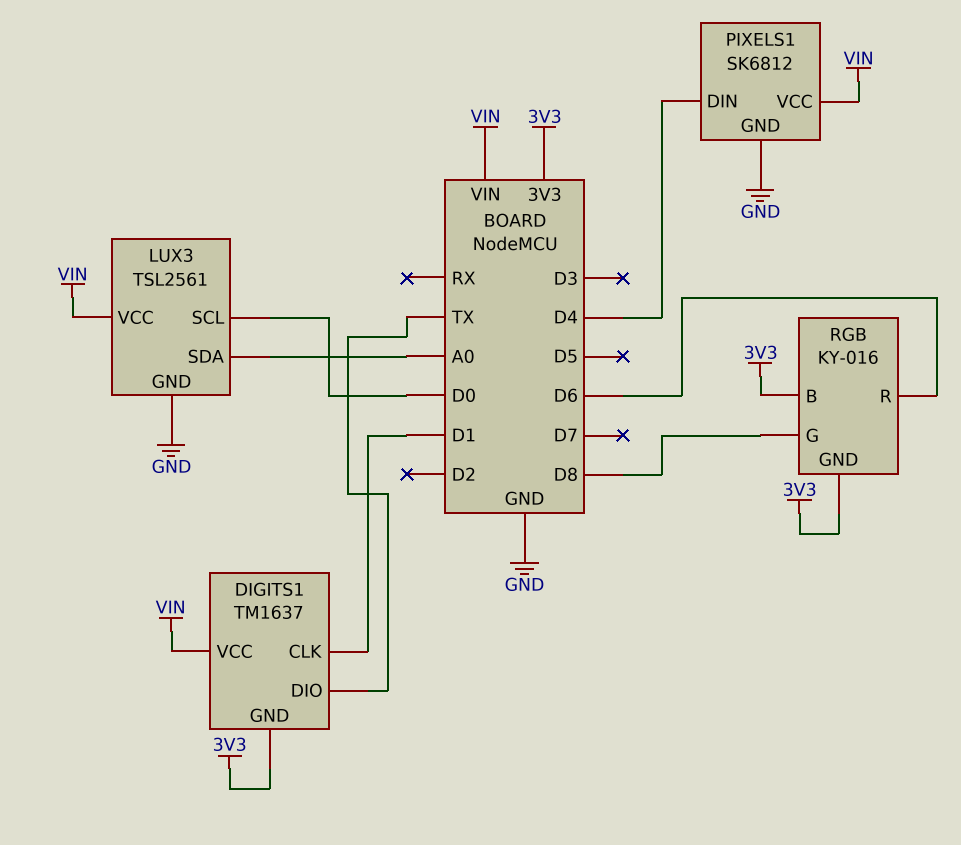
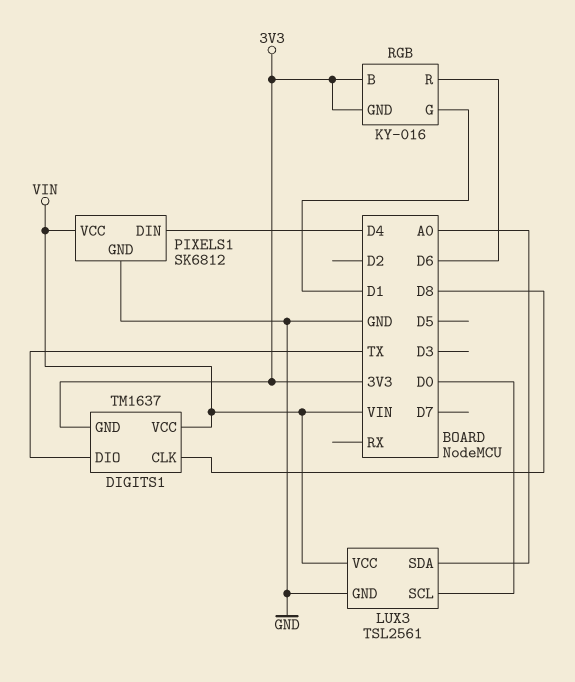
DIGITS1 pin CLK: D1 -> D8
RGB pin G: D8 -> D1

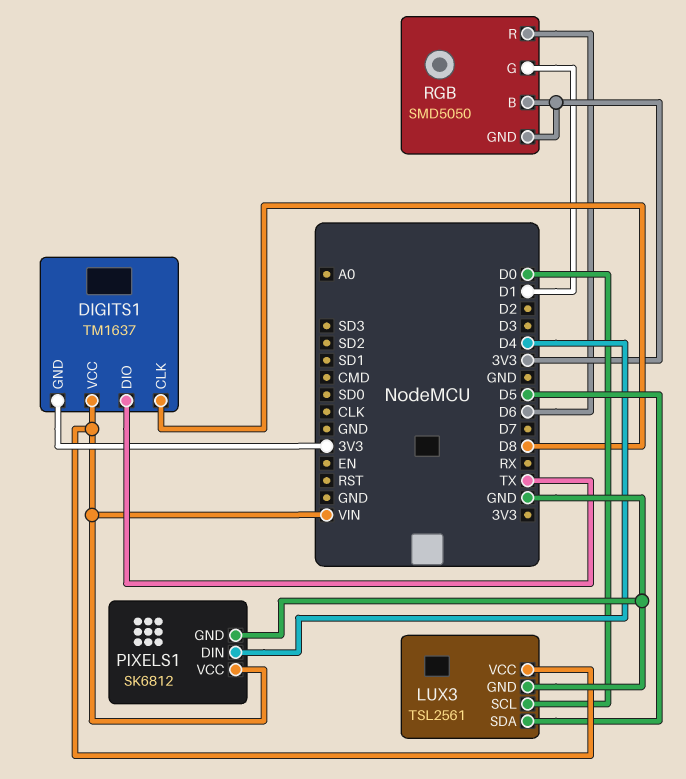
LUX3 pin SDA: A0 -> D5
RGB: KY-016 -> SMD5050

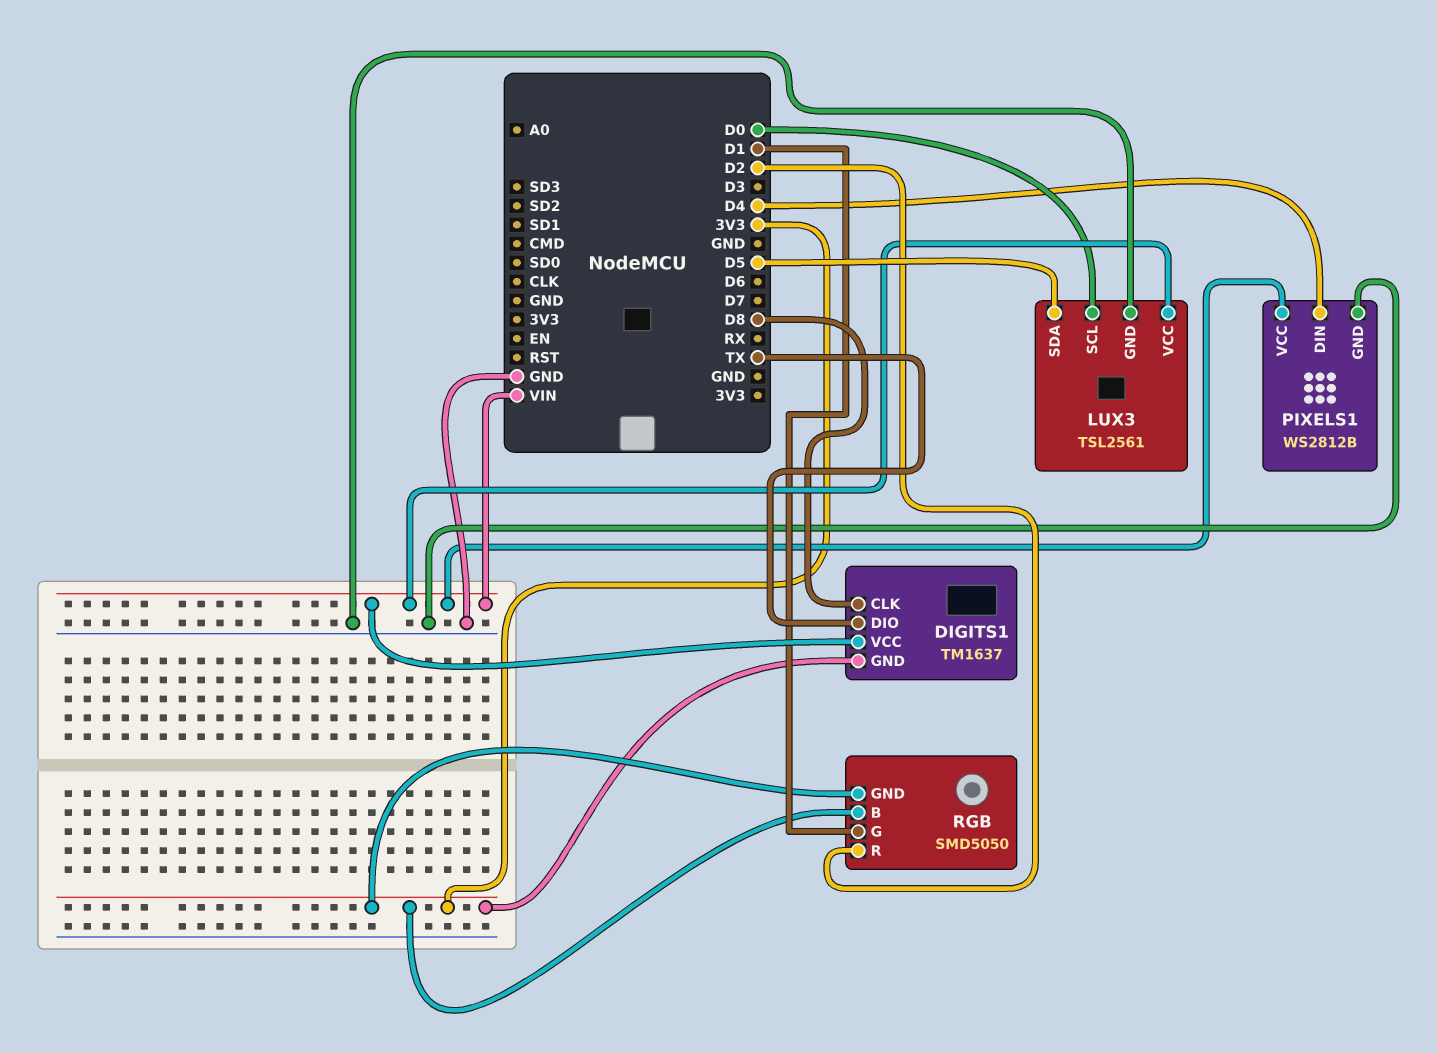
PIXELS1: SK6812 -> WS2812B
RGB pin R: D6 -> D2

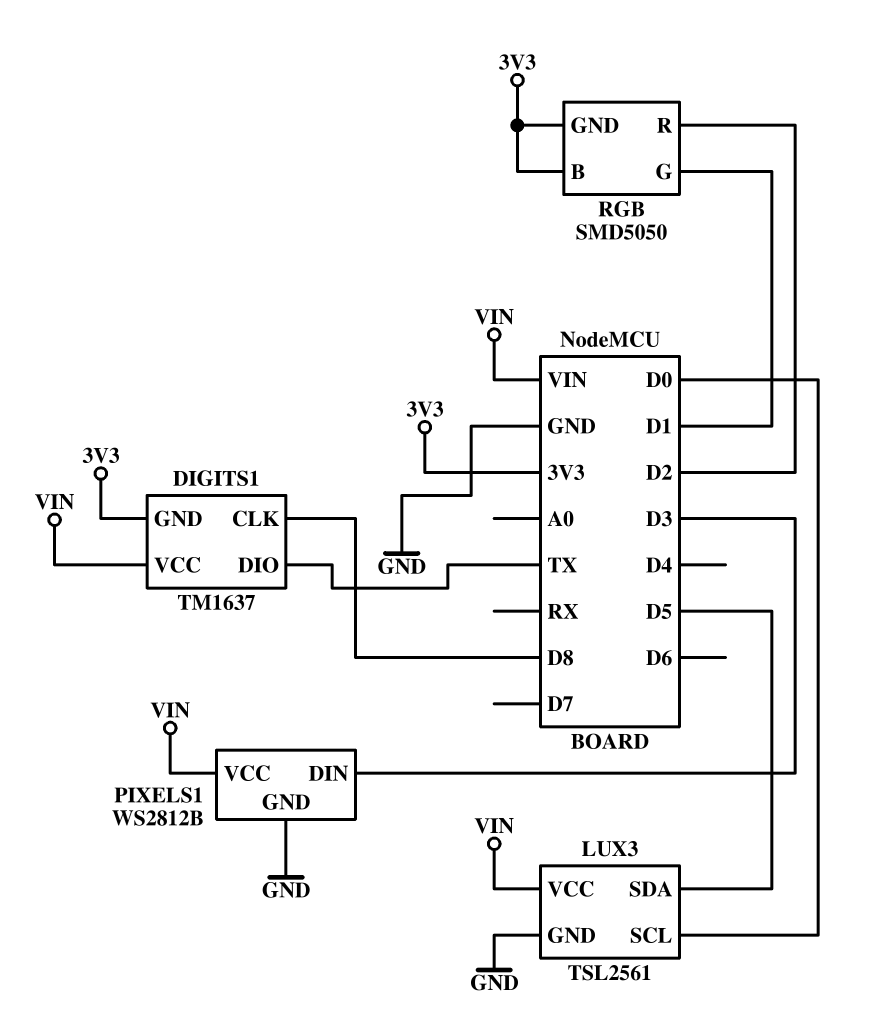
PIXELS1 pin DIN: D4 -> D3

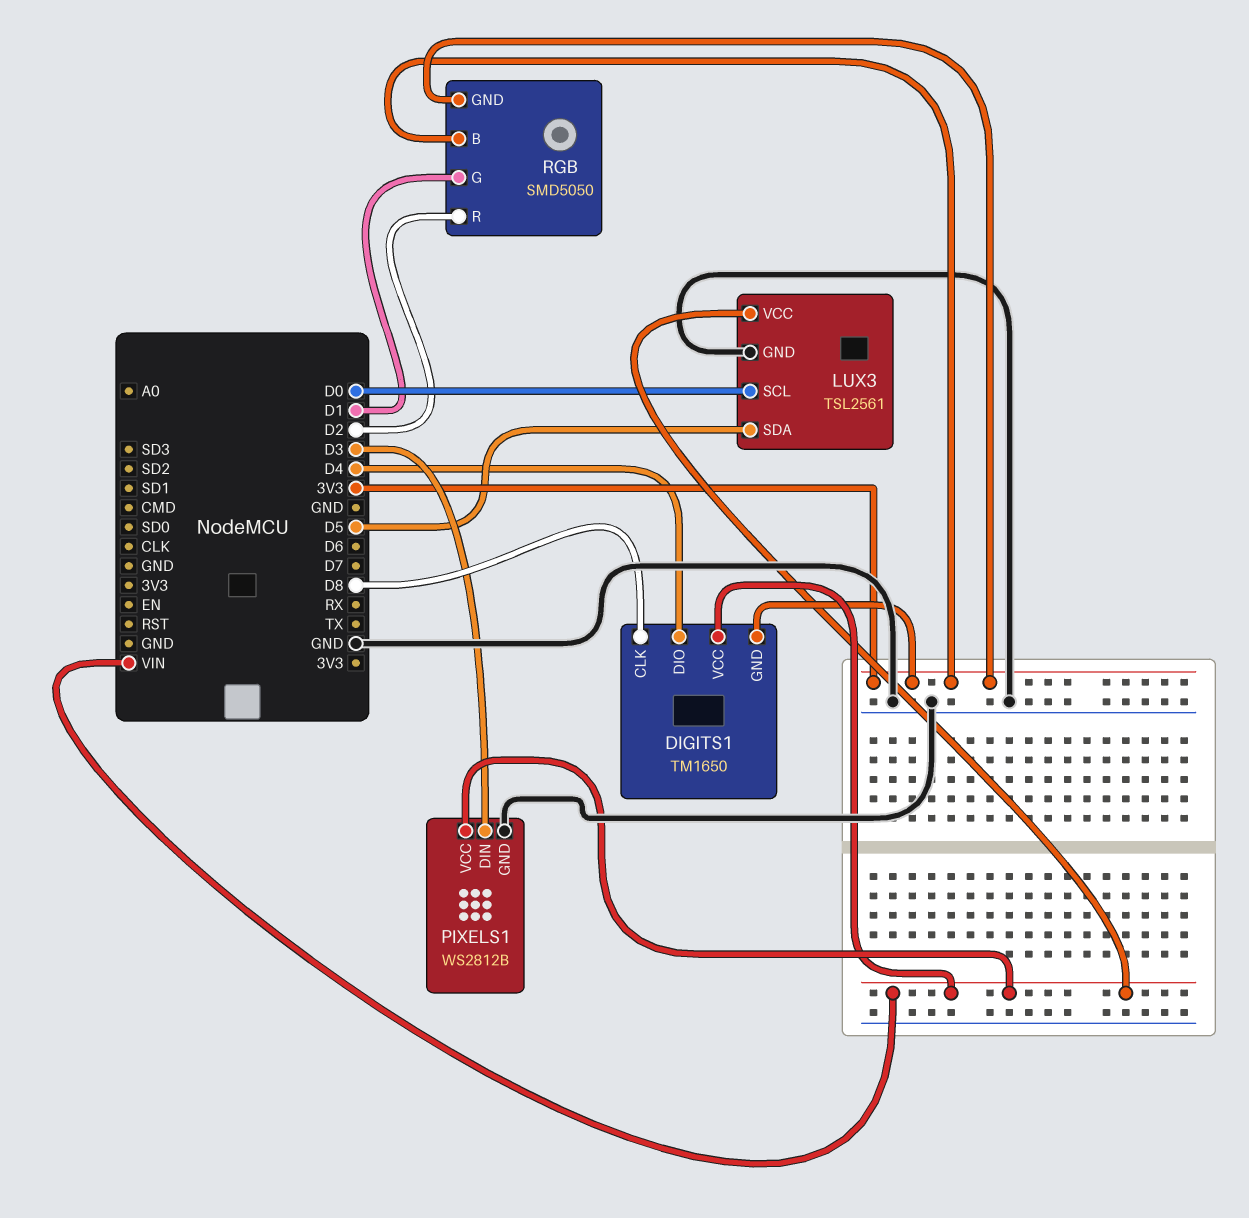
DIGITS1: TM1637 -> TM1650
DIGITS1 pin DIO: TX -> D4

